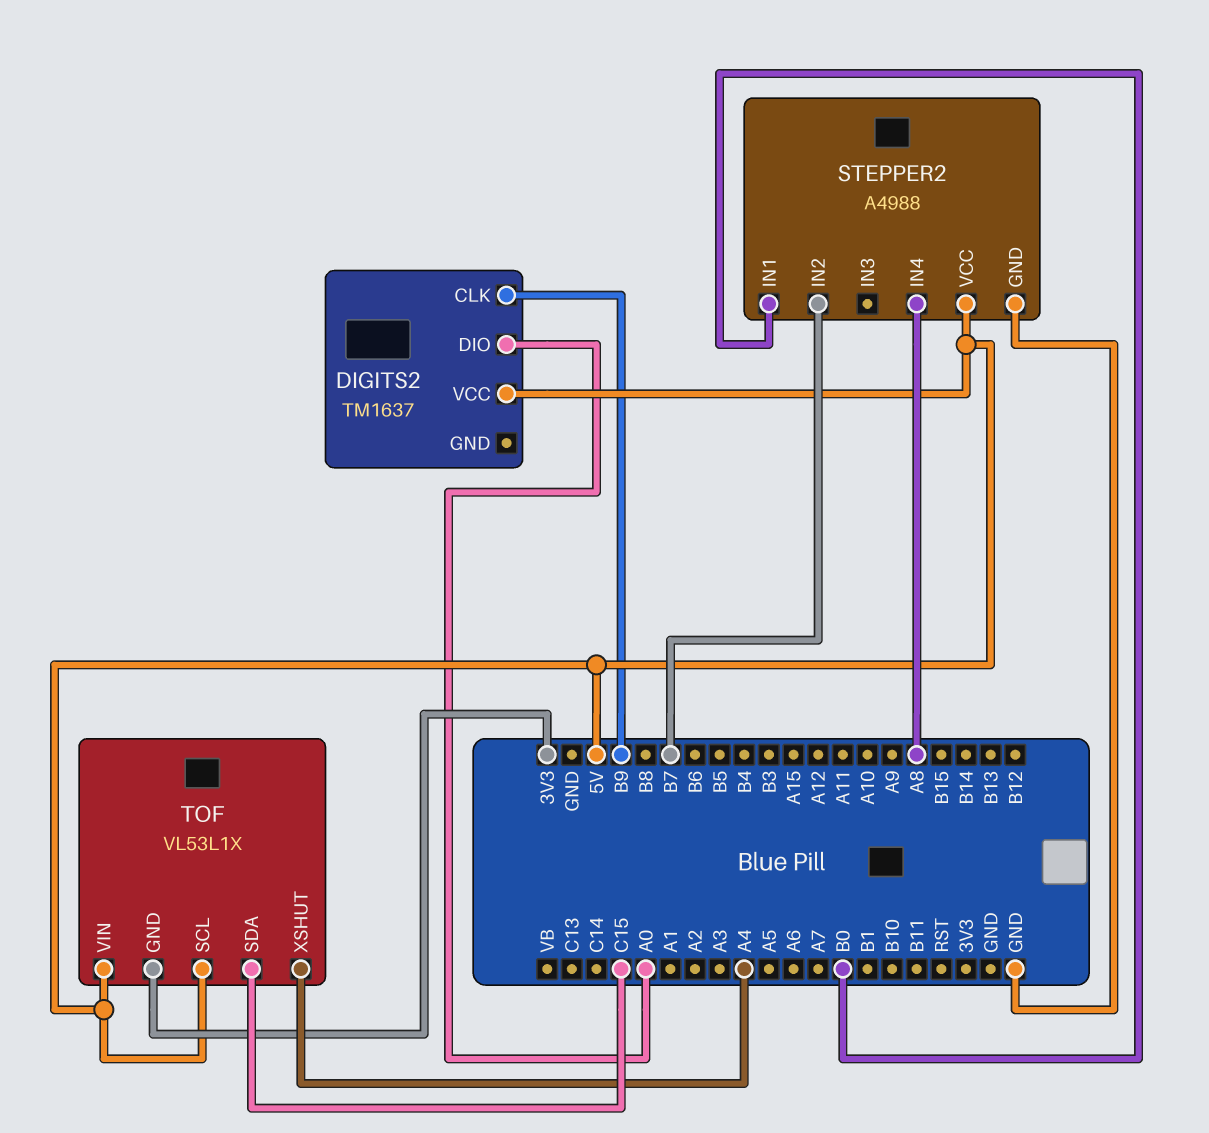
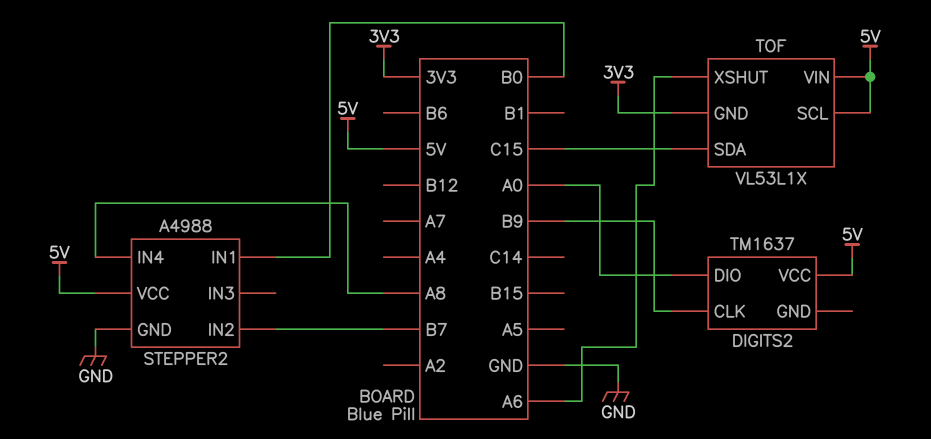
TOF pin XSHUT: A4 -> A6

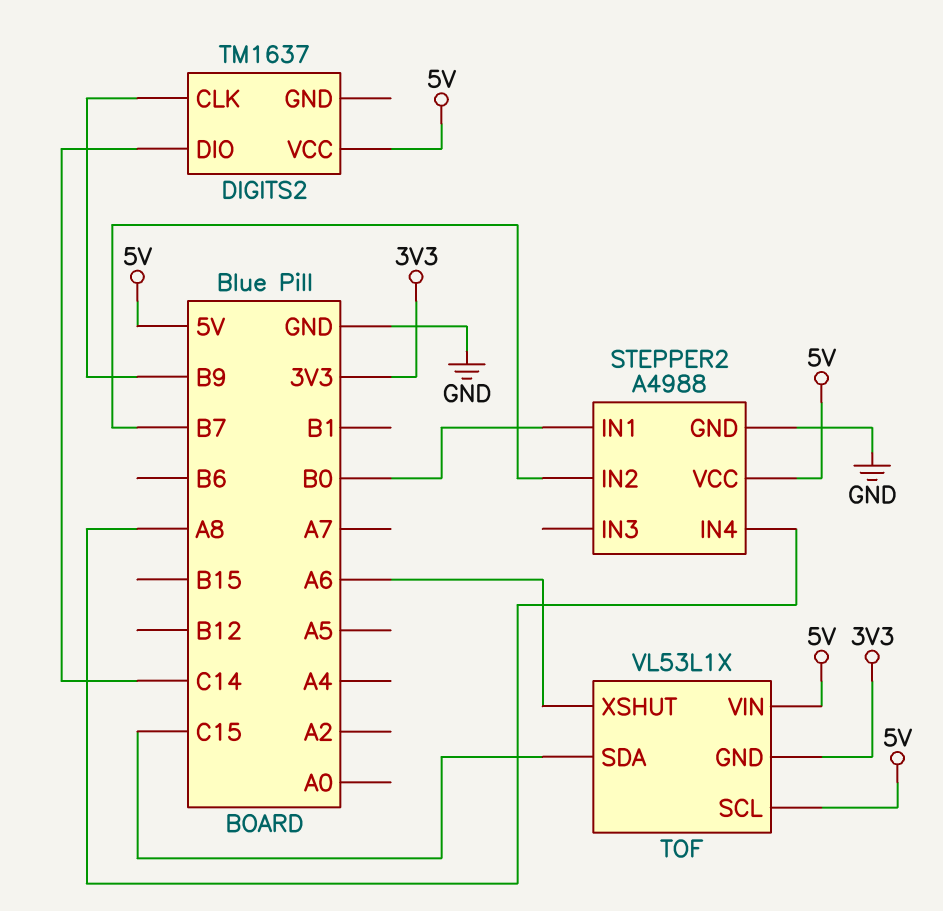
DIGITS2 pin DIO: A0 -> C14

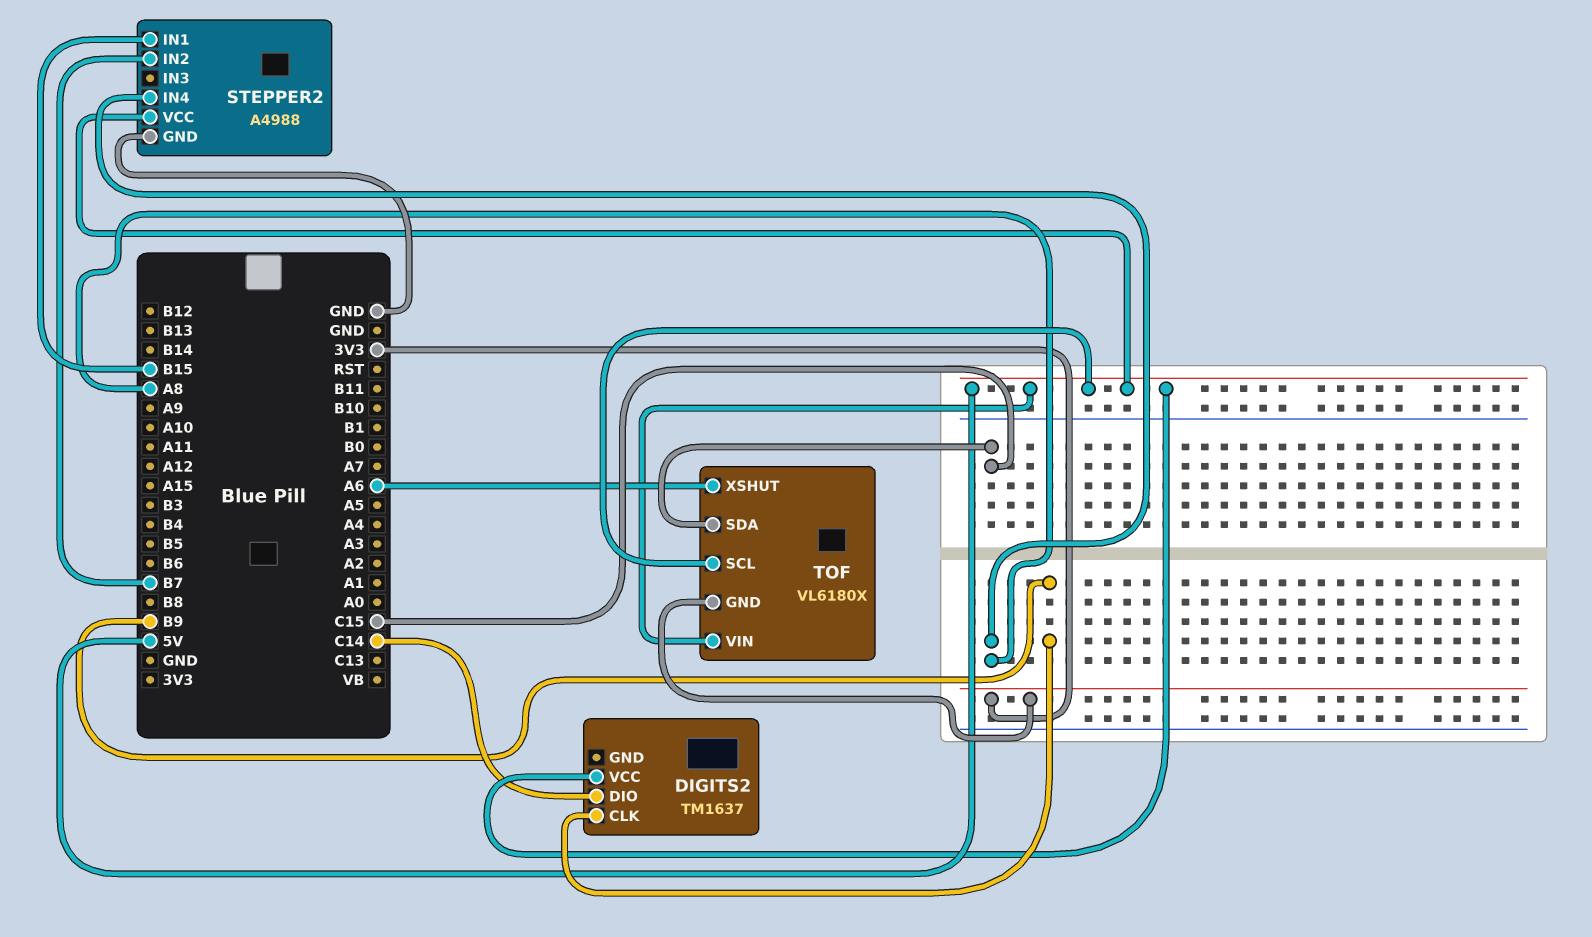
STEPPER2 pin IN1: B0 -> B15
TOF: VL53L1X -> VL6180X

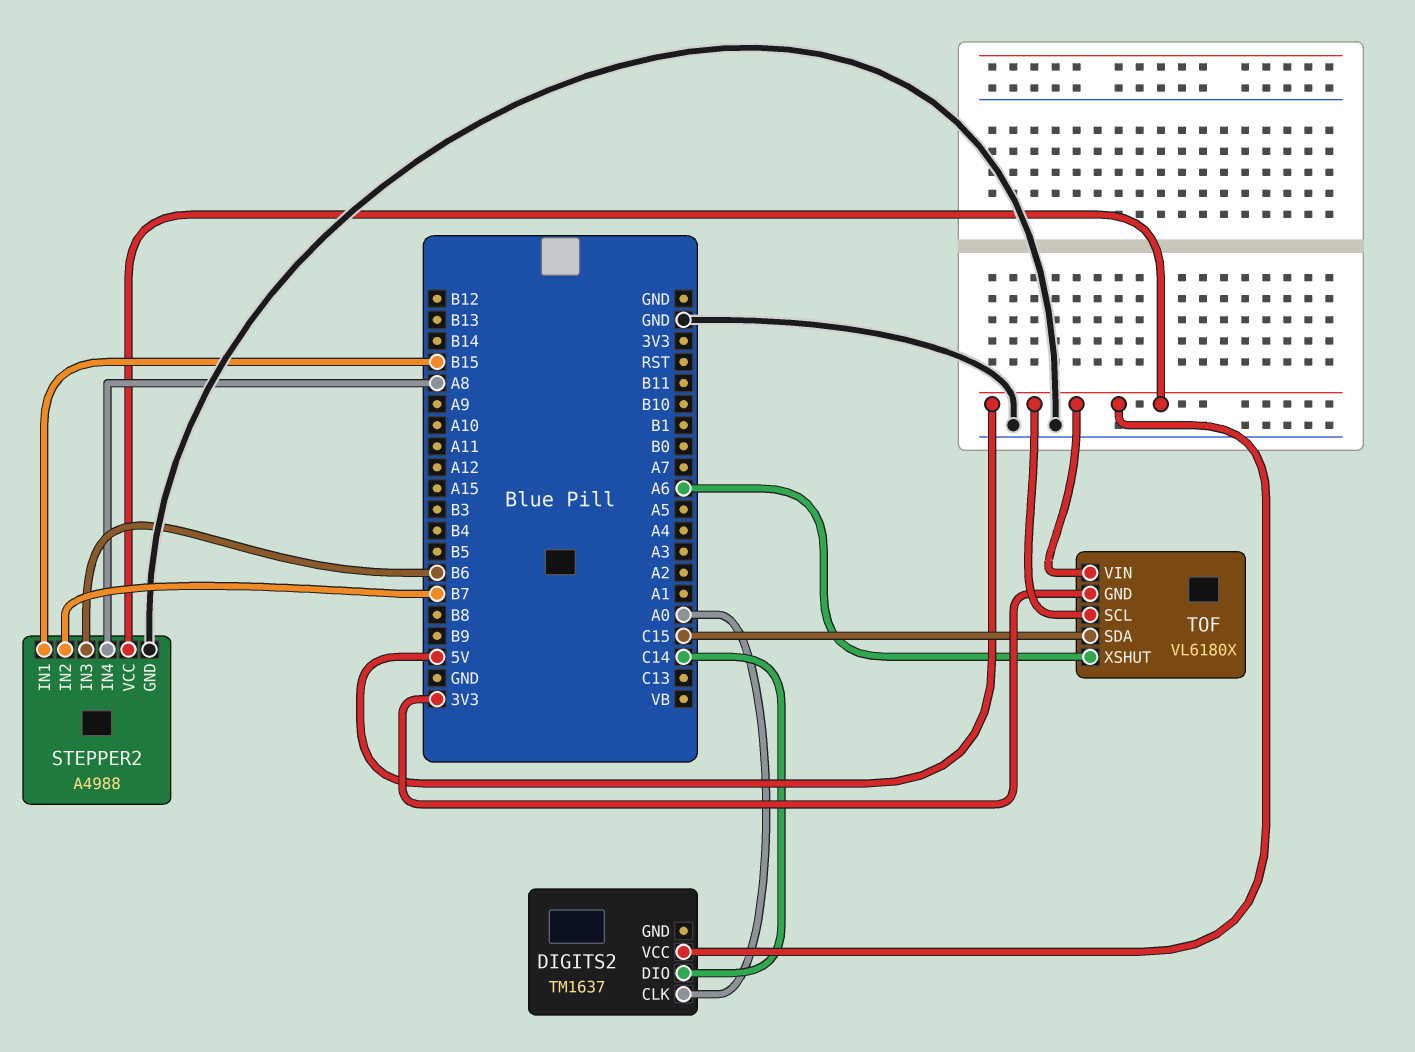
DIGITS2 pin CLK: B9 -> A0
STEPPER2 pin IN3: none -> B6

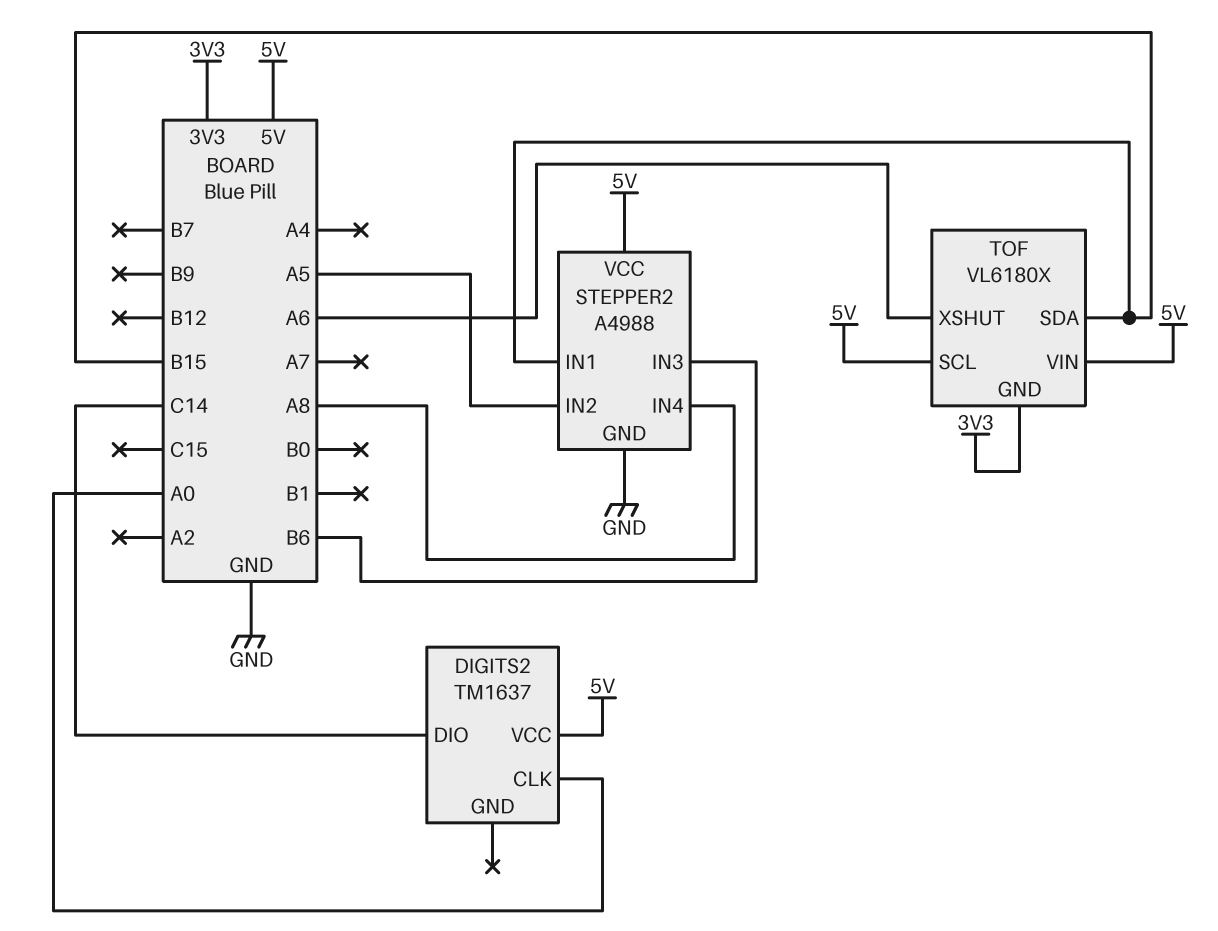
STEPPER2 pin IN2: B7 -> A5
TOF pin SDA: C15 -> B15

